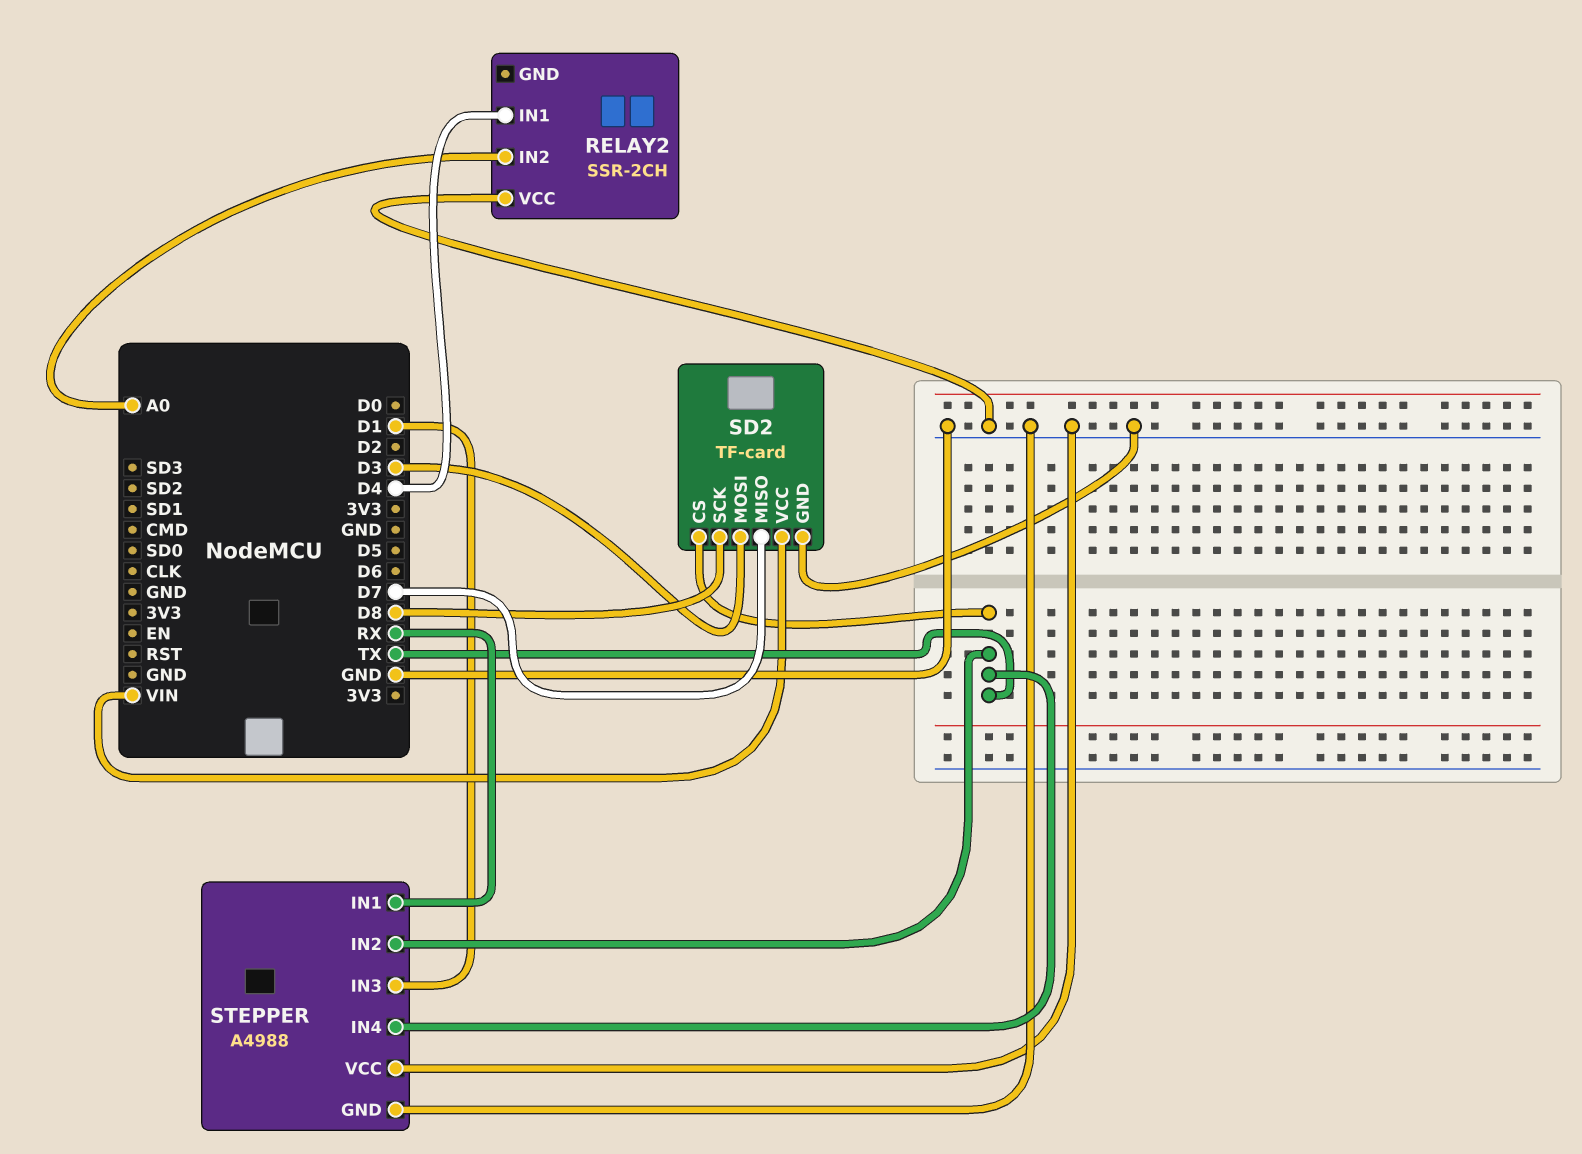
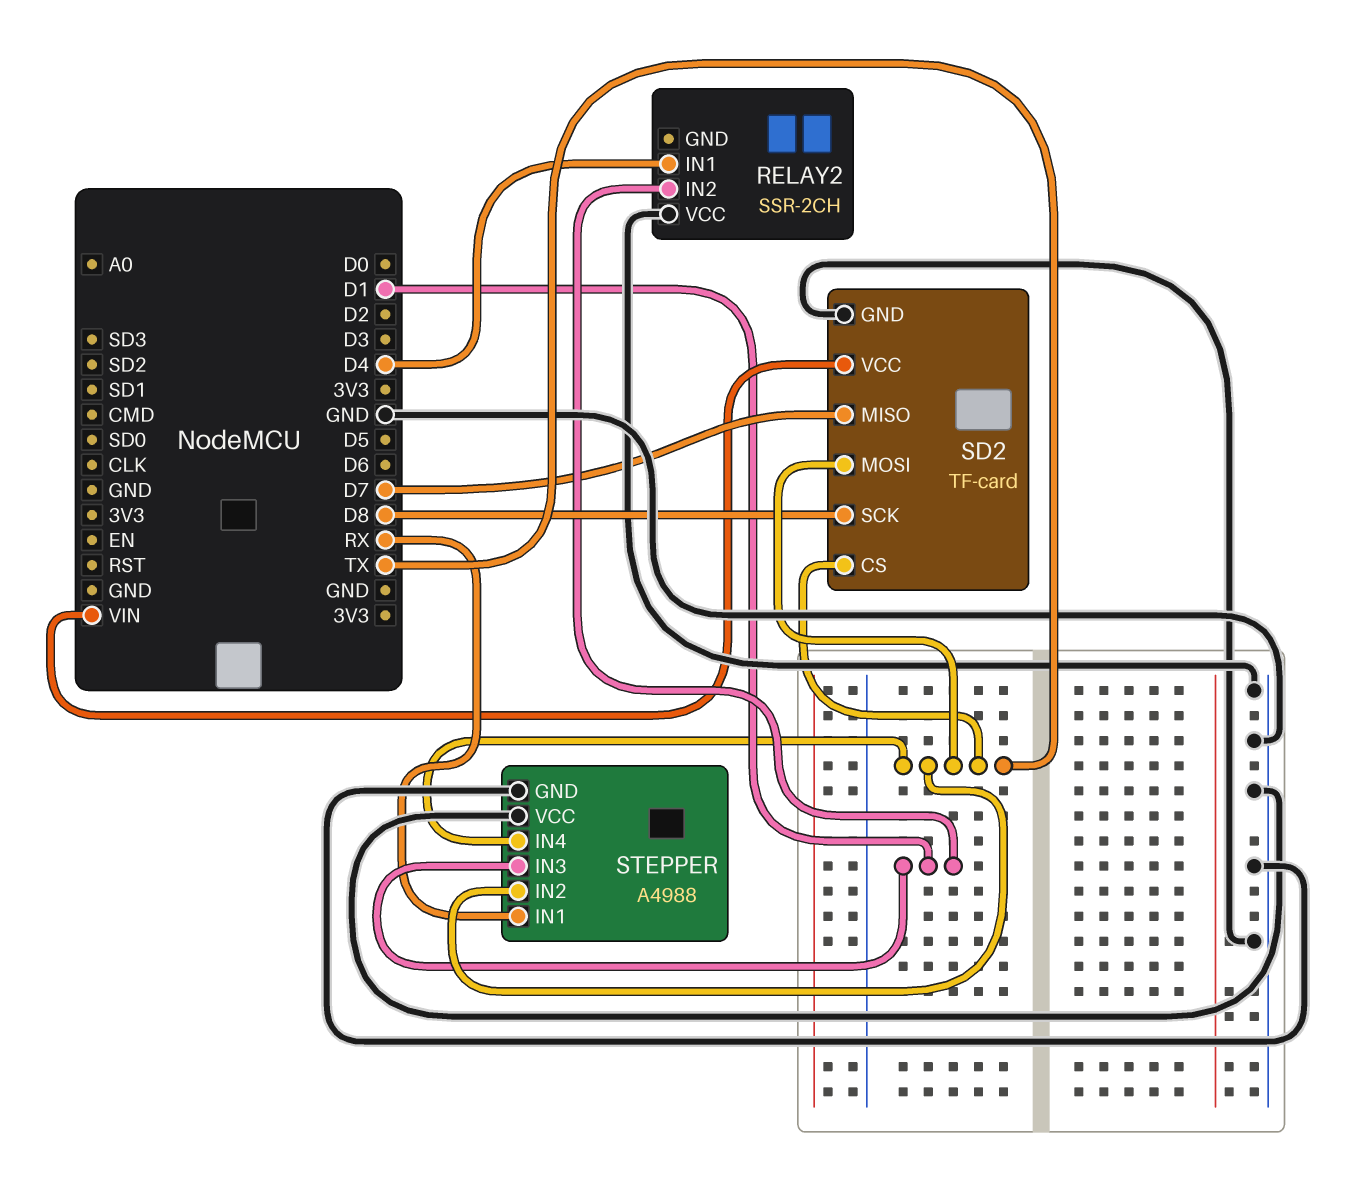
RELAY2 pin IN2: A0 -> D1
SD2 pin MOSI: D3 -> TX

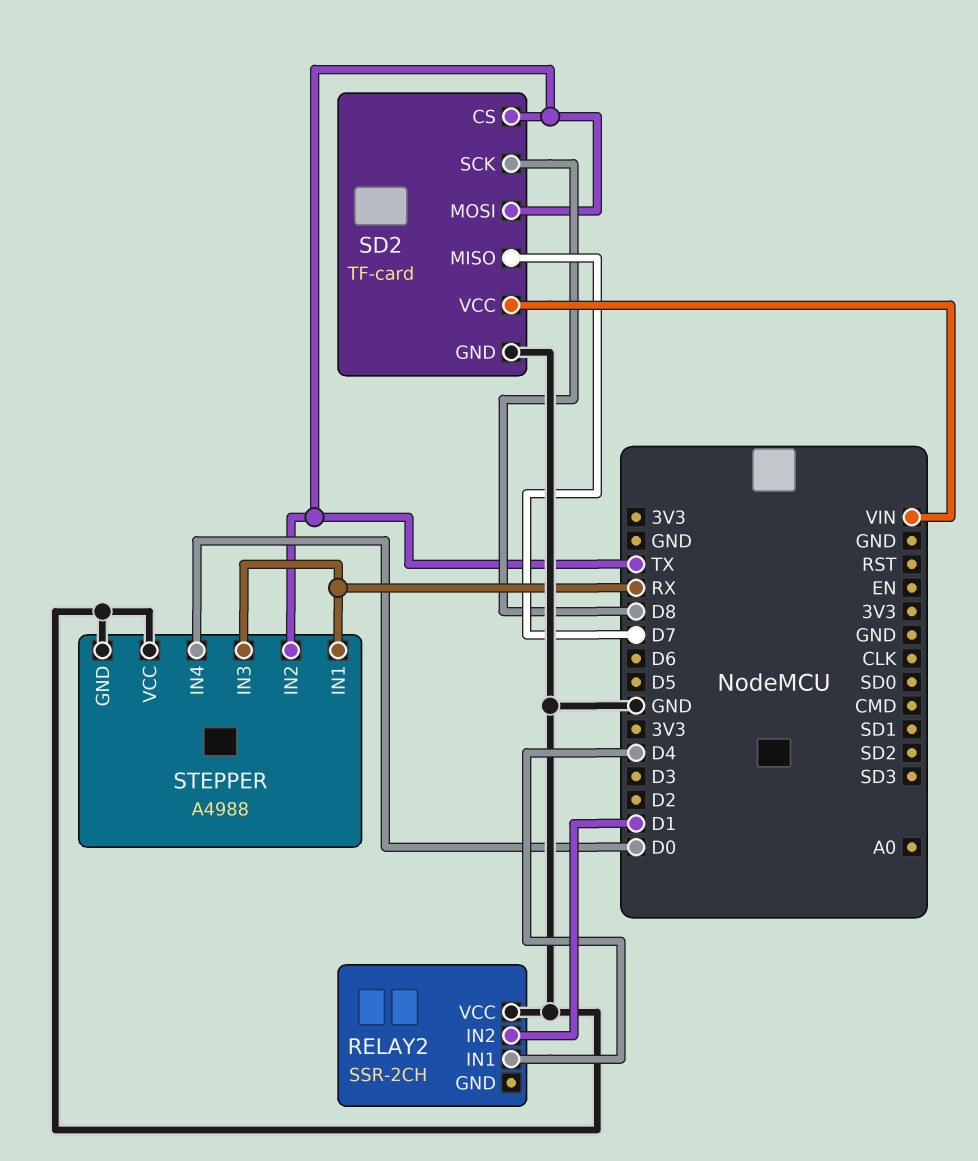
STEPPER pin IN3: D1 -> RX
STEPPER pin IN4: TX -> D0

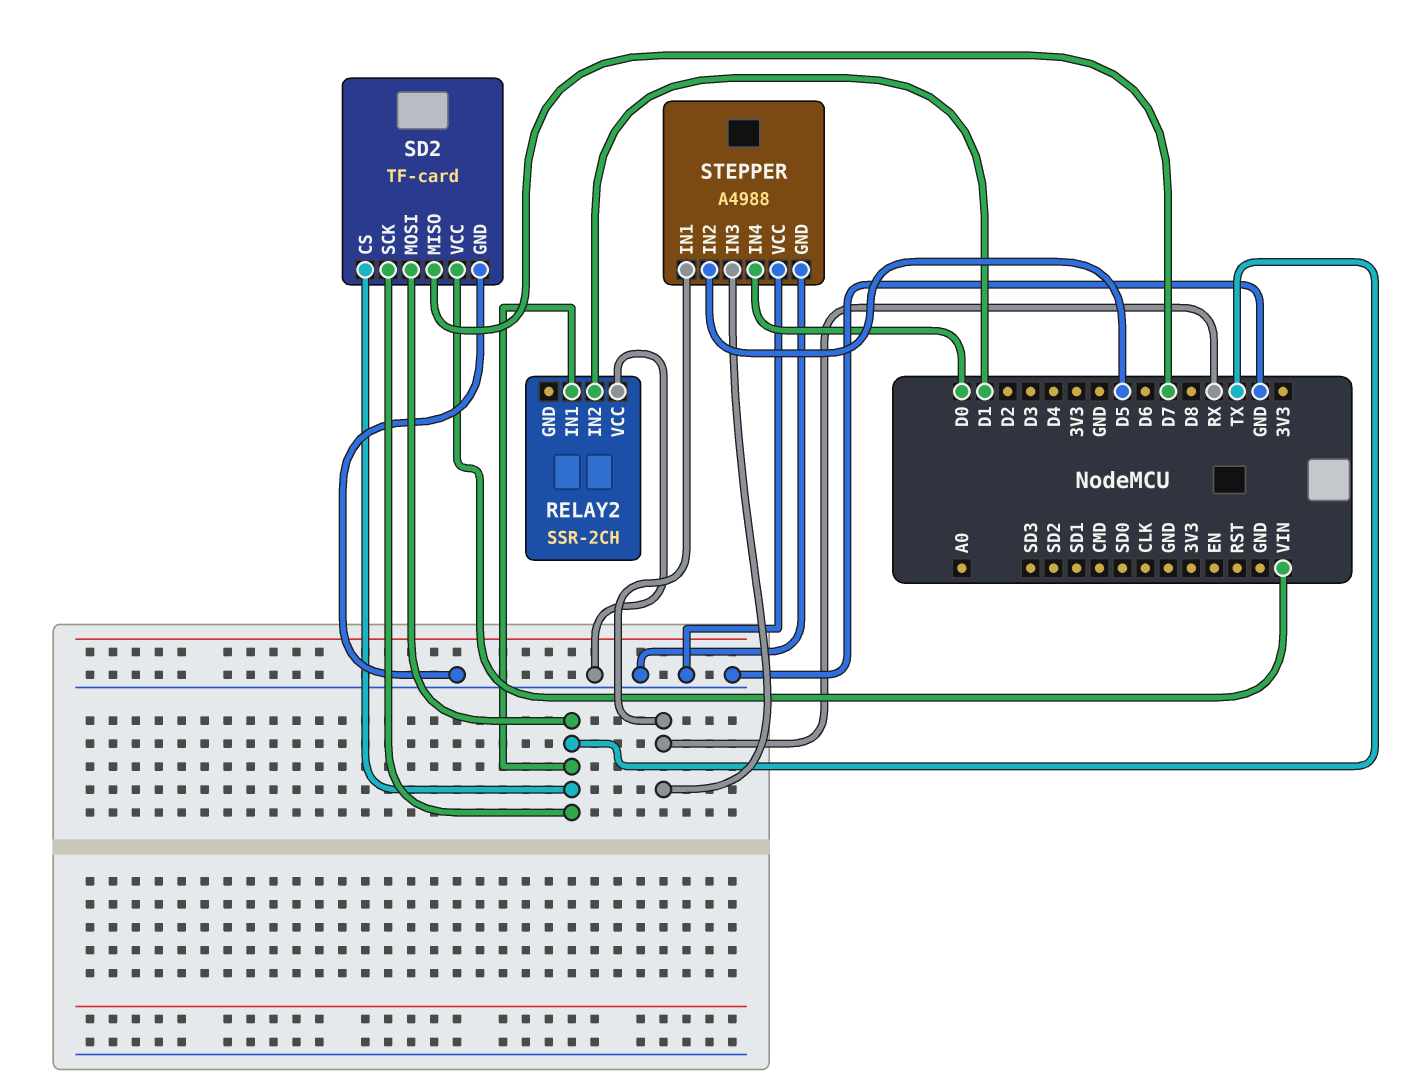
RELAY2 pin IN1: D4 -> TX
SD2 pin SCK: D8 -> TX
STEPPER pin IN2: TX -> D5

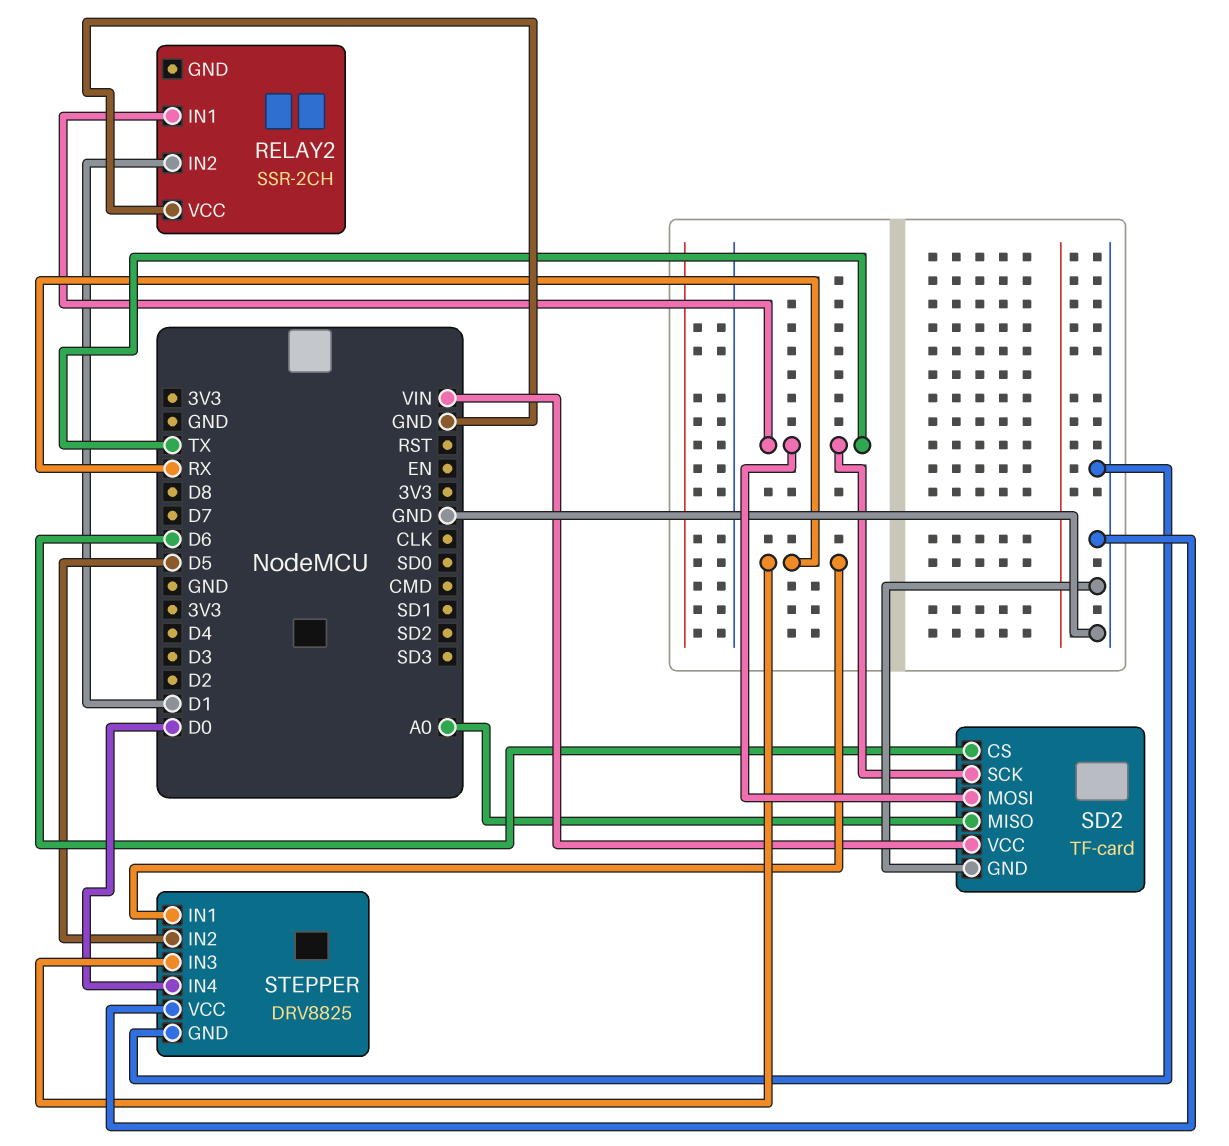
SD2 pin CS: TX -> D6
SD2 pin MISO: D7 -> A0
STEPPER: A4988 -> DRV8825

